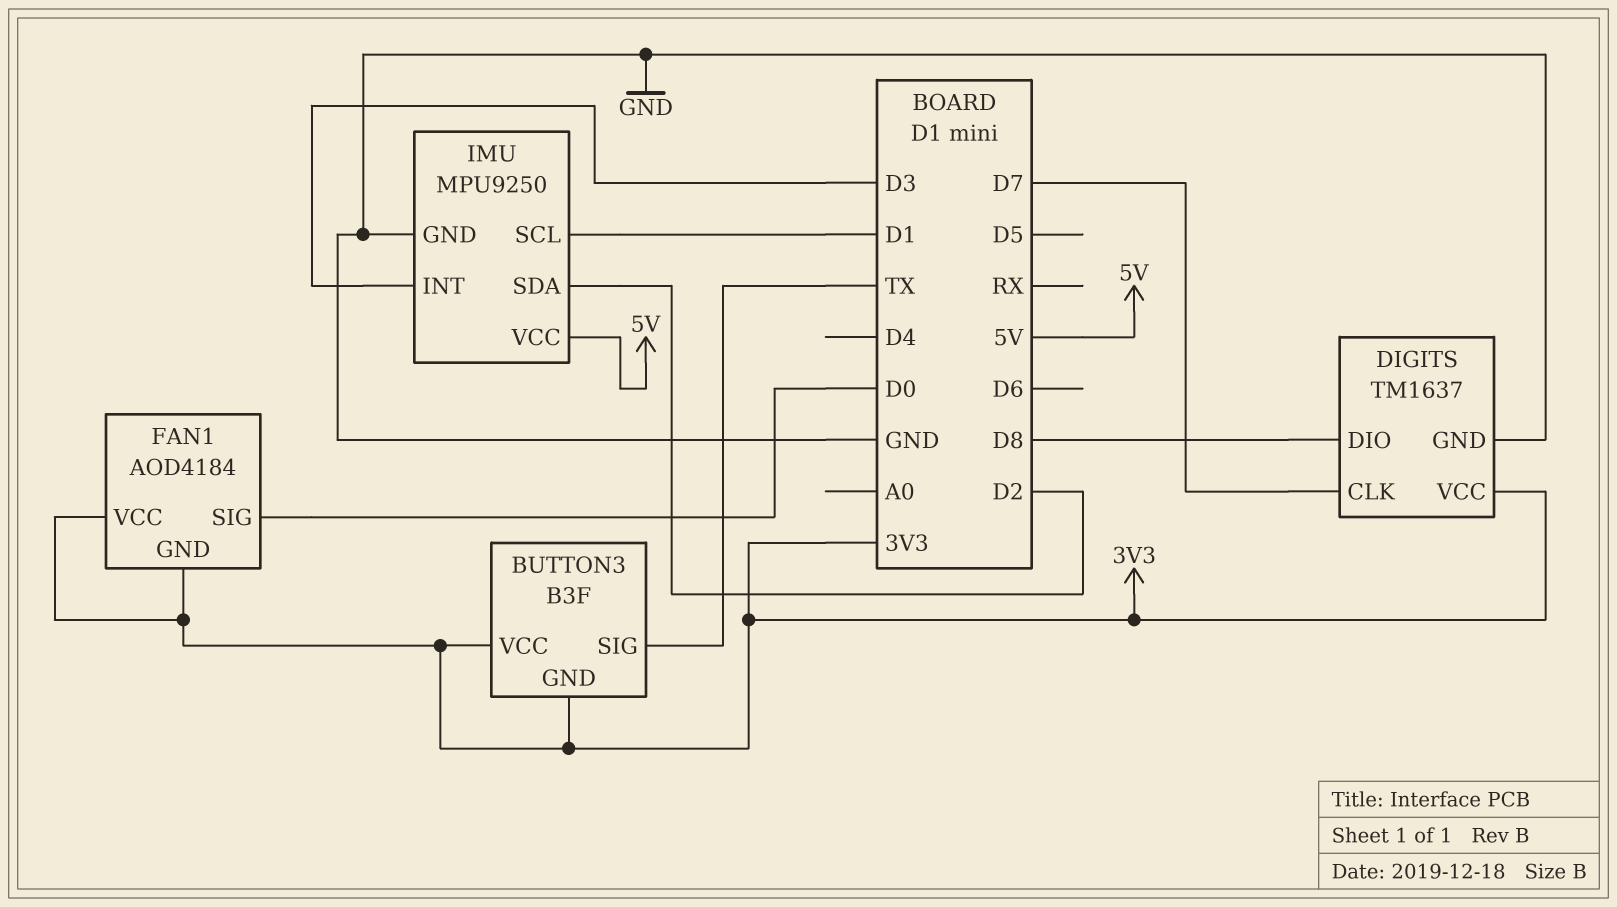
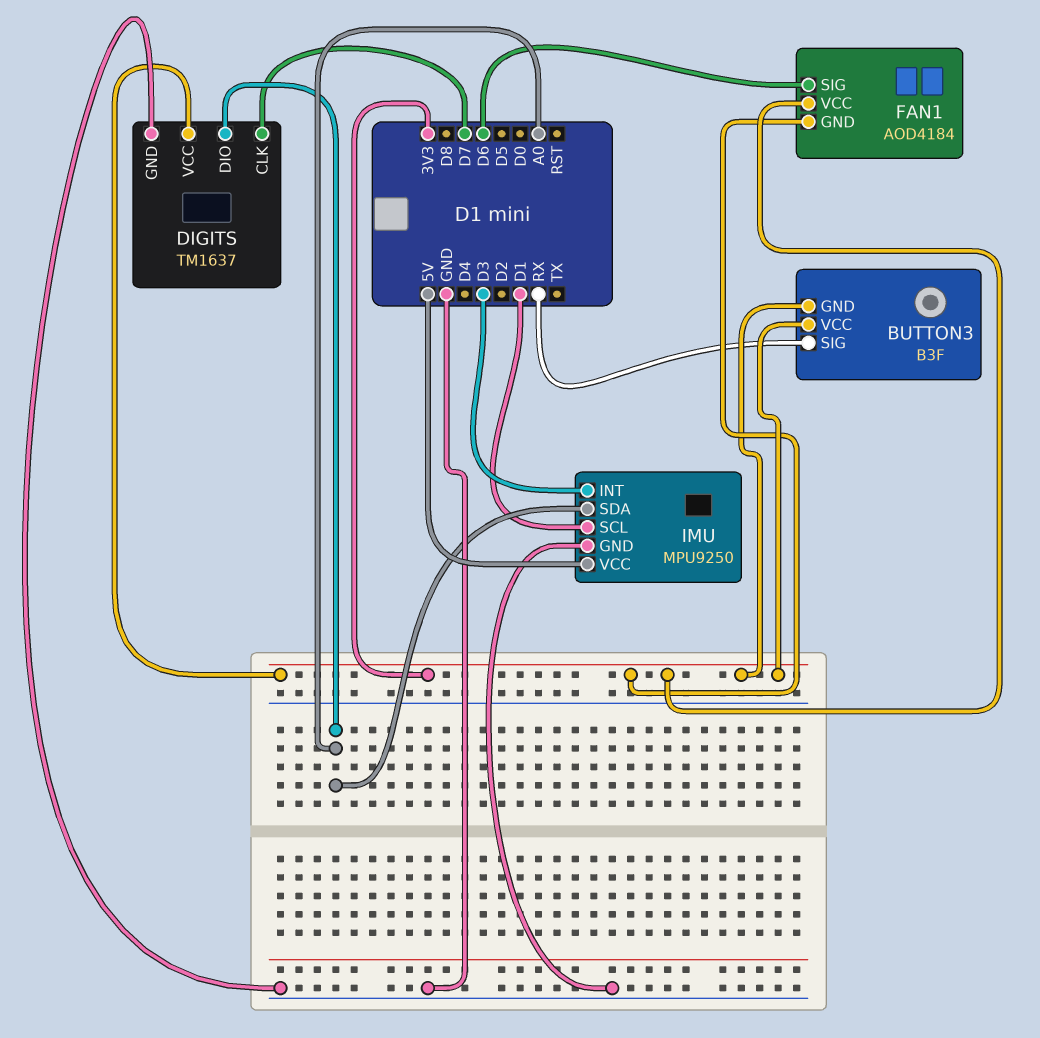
BUTTON3 pin SIG: TX -> RX
DIGITS pin DIO: D8 -> A0
FAN1 pin SIG: D0 -> D6
IMU pin SDA: D2 -> A0

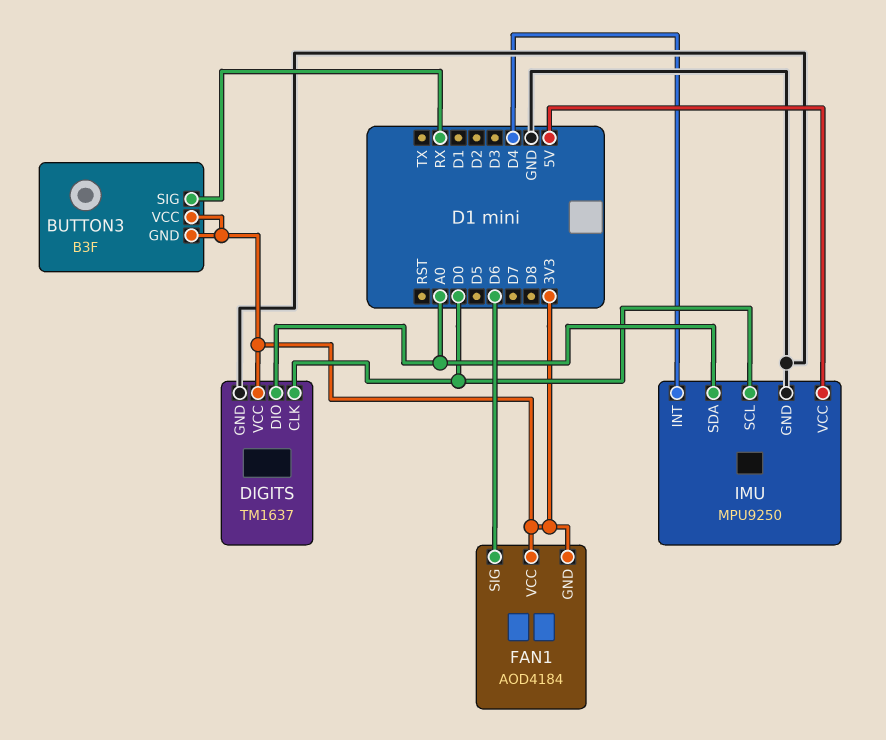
DIGITS pin CLK: D7 -> D0
IMU pin INT: D3 -> D4
IMU pin SCL: D1 -> D0

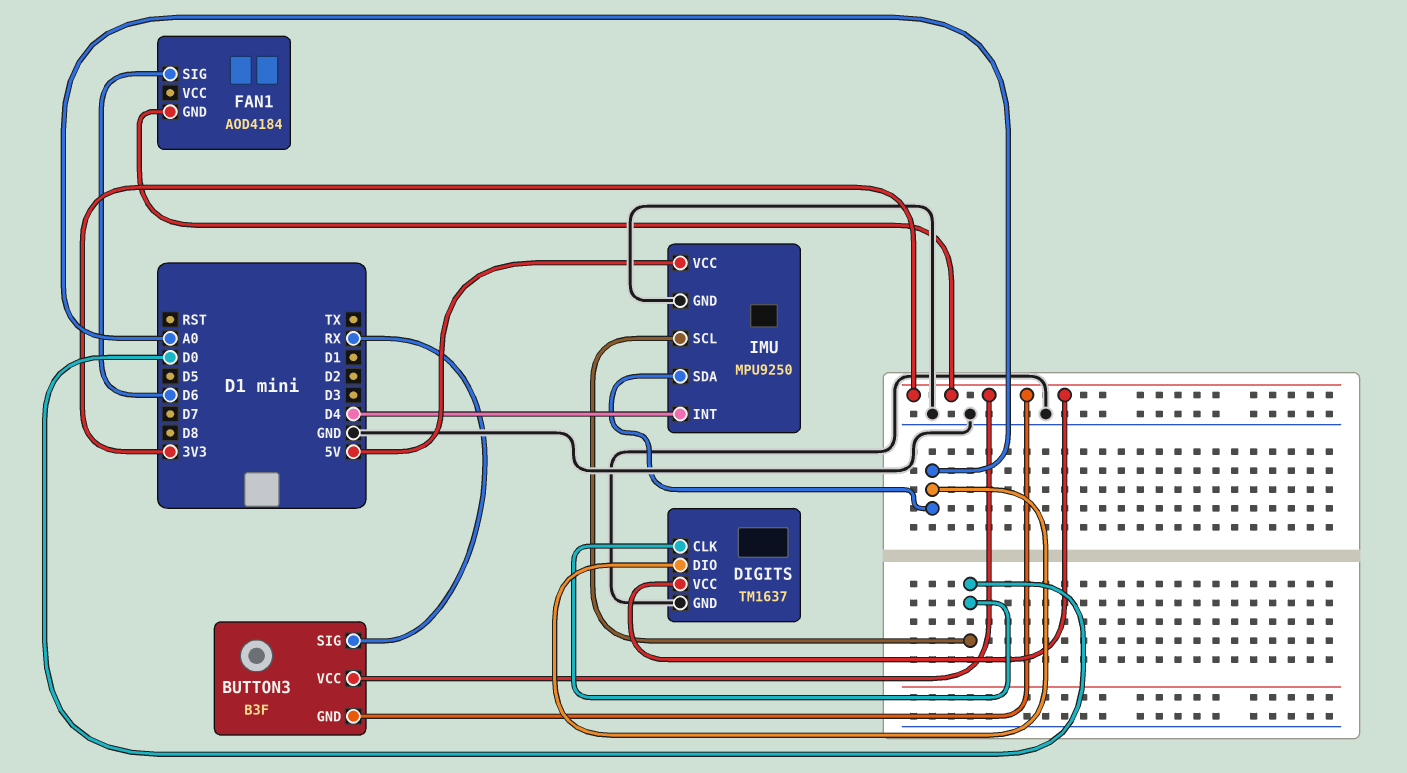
FAN1 pin VCC: 3V3 -> none

